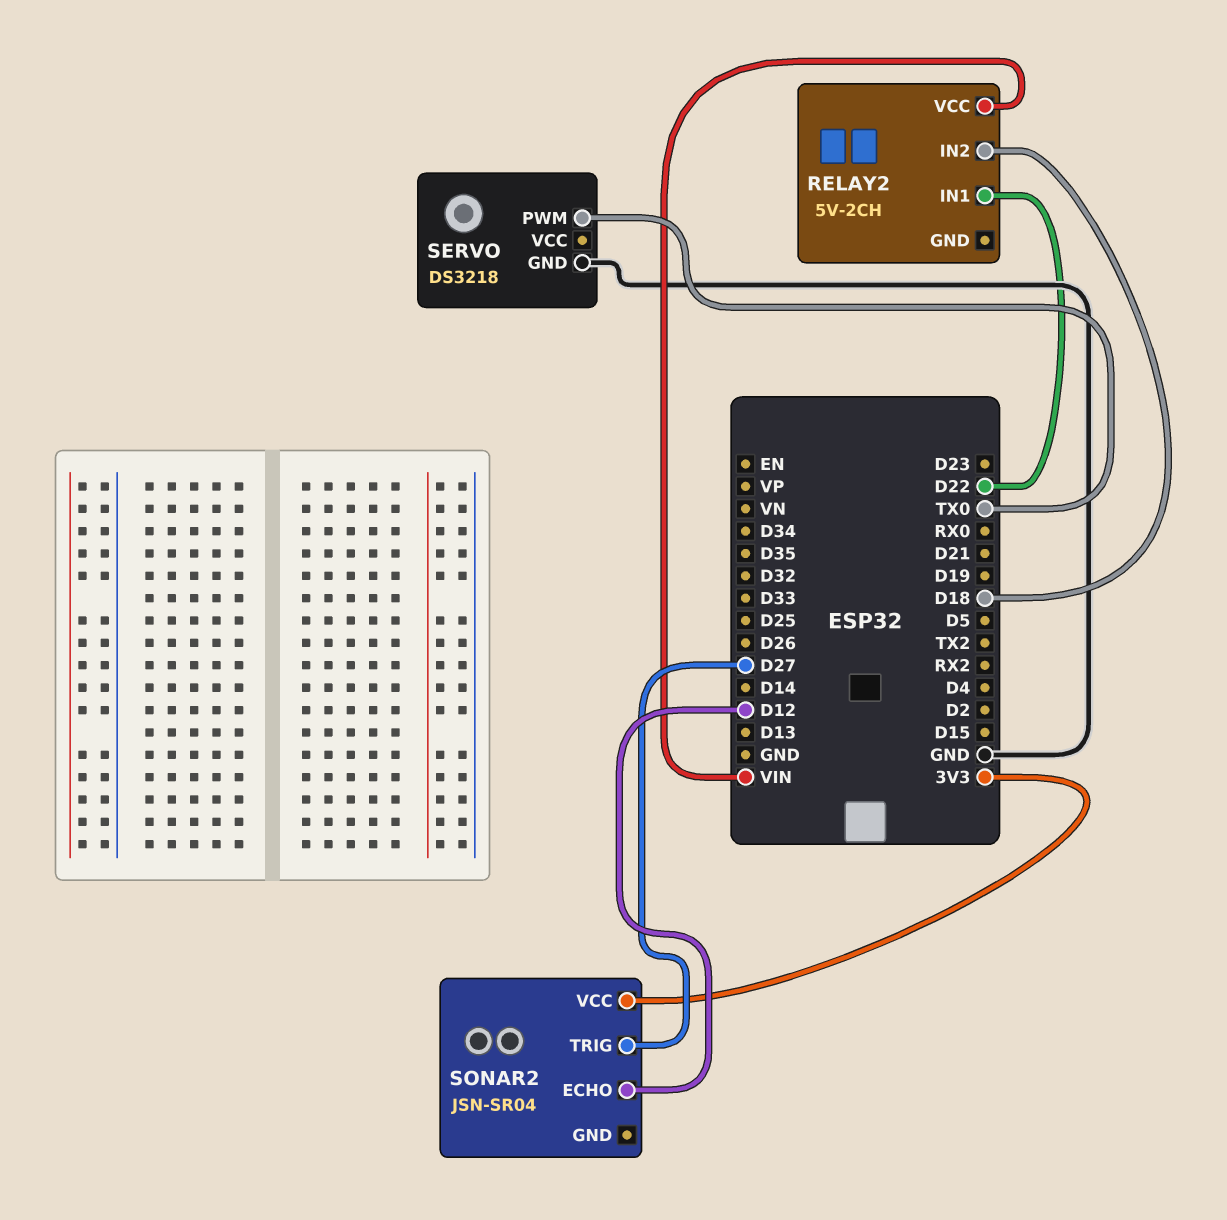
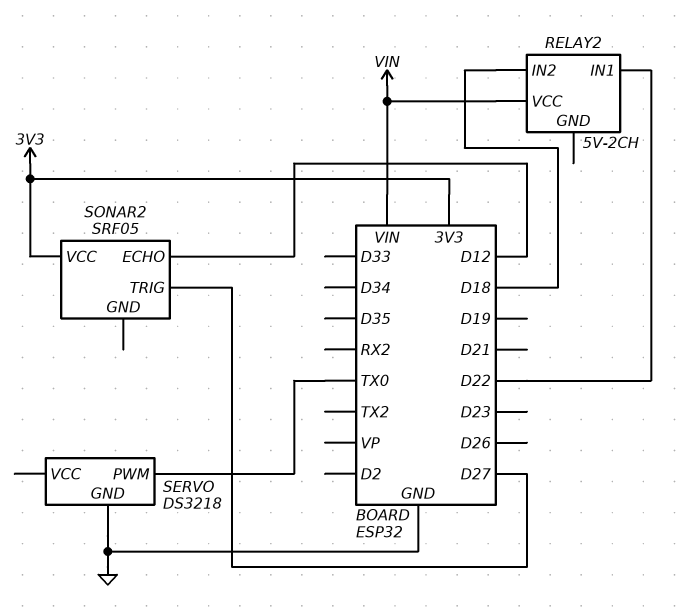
SONAR2: JSN-SR04 -> SRF05

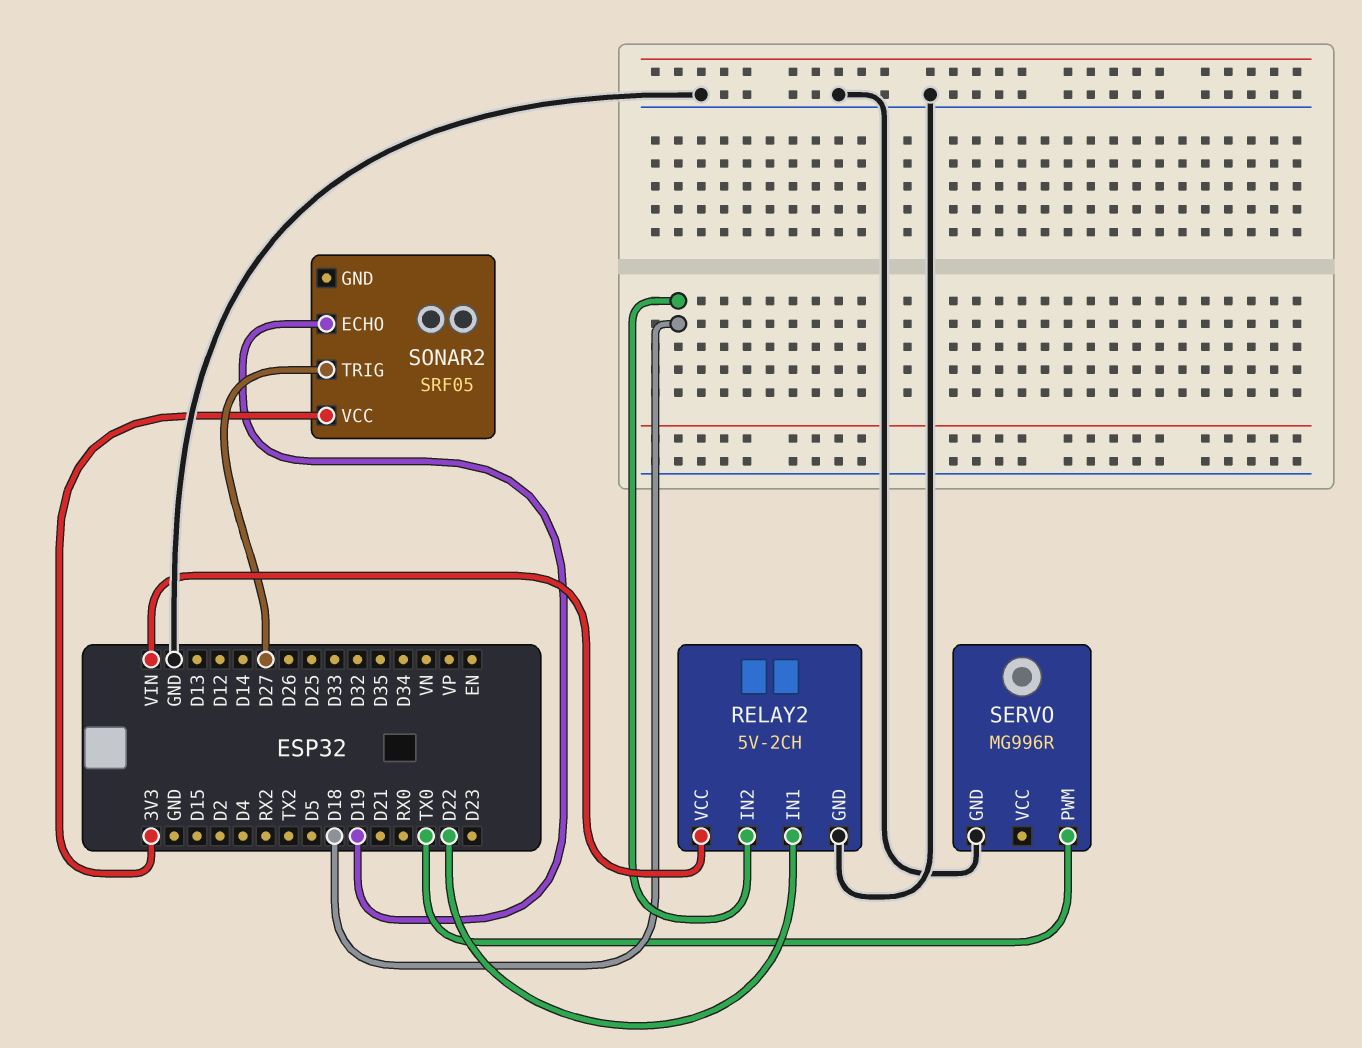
RELAY2 pin GND: none -> GND
SERVO: DS3218 -> MG996R
SONAR2 pin ECHO: D12 -> D19

